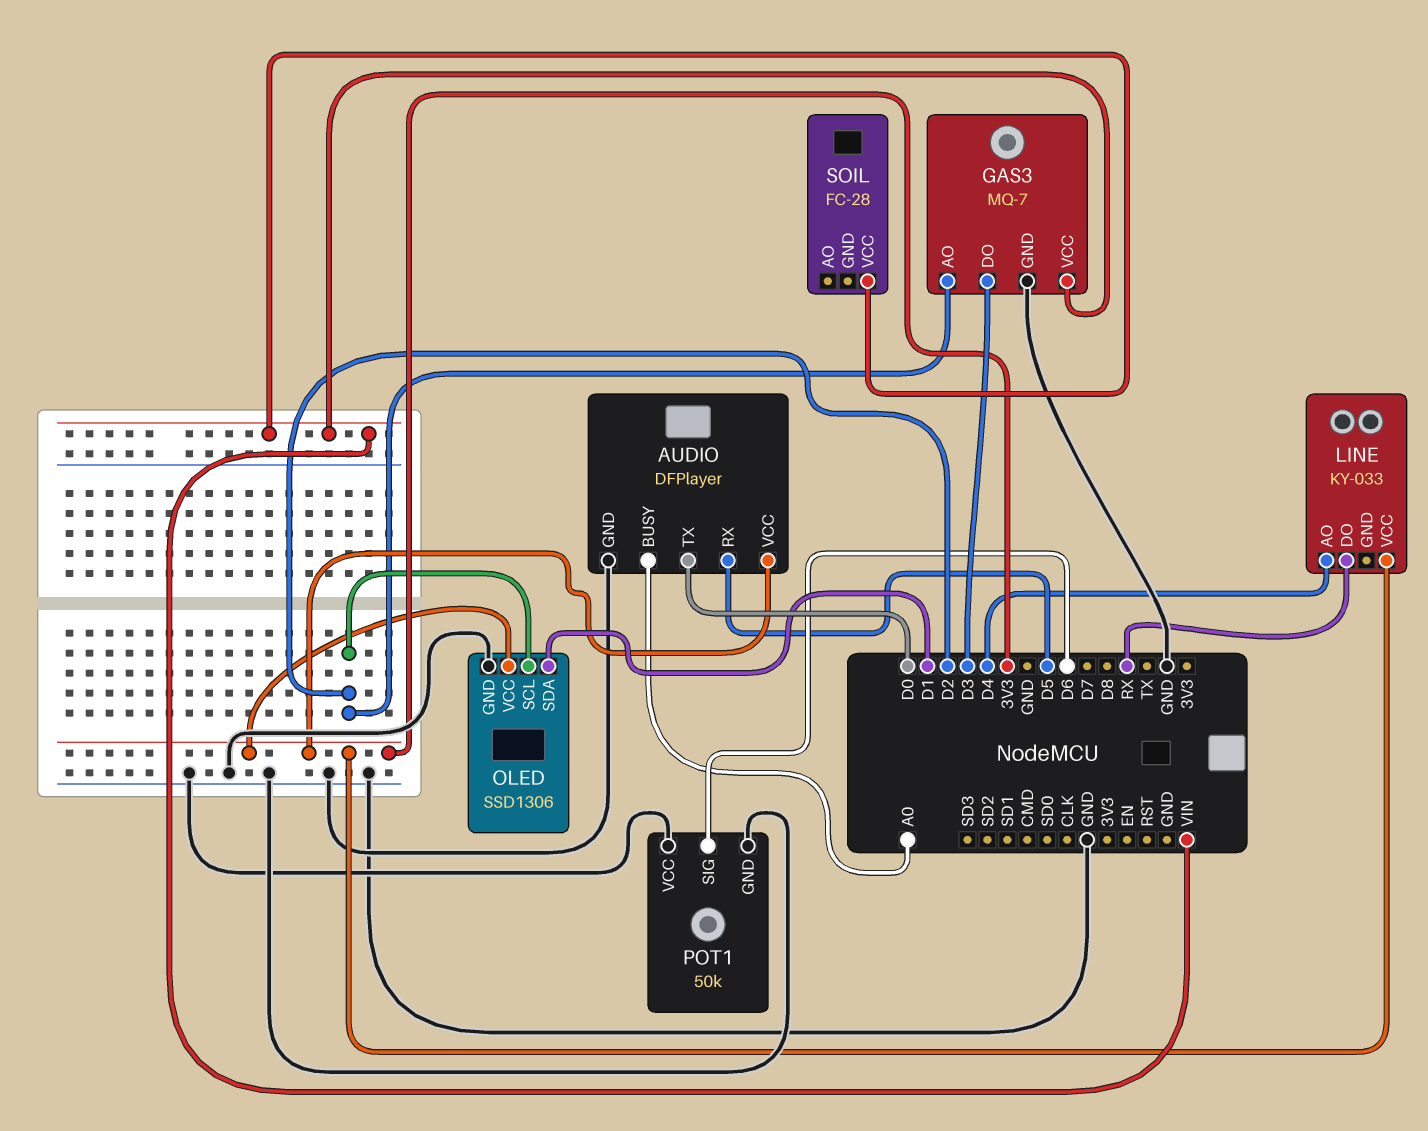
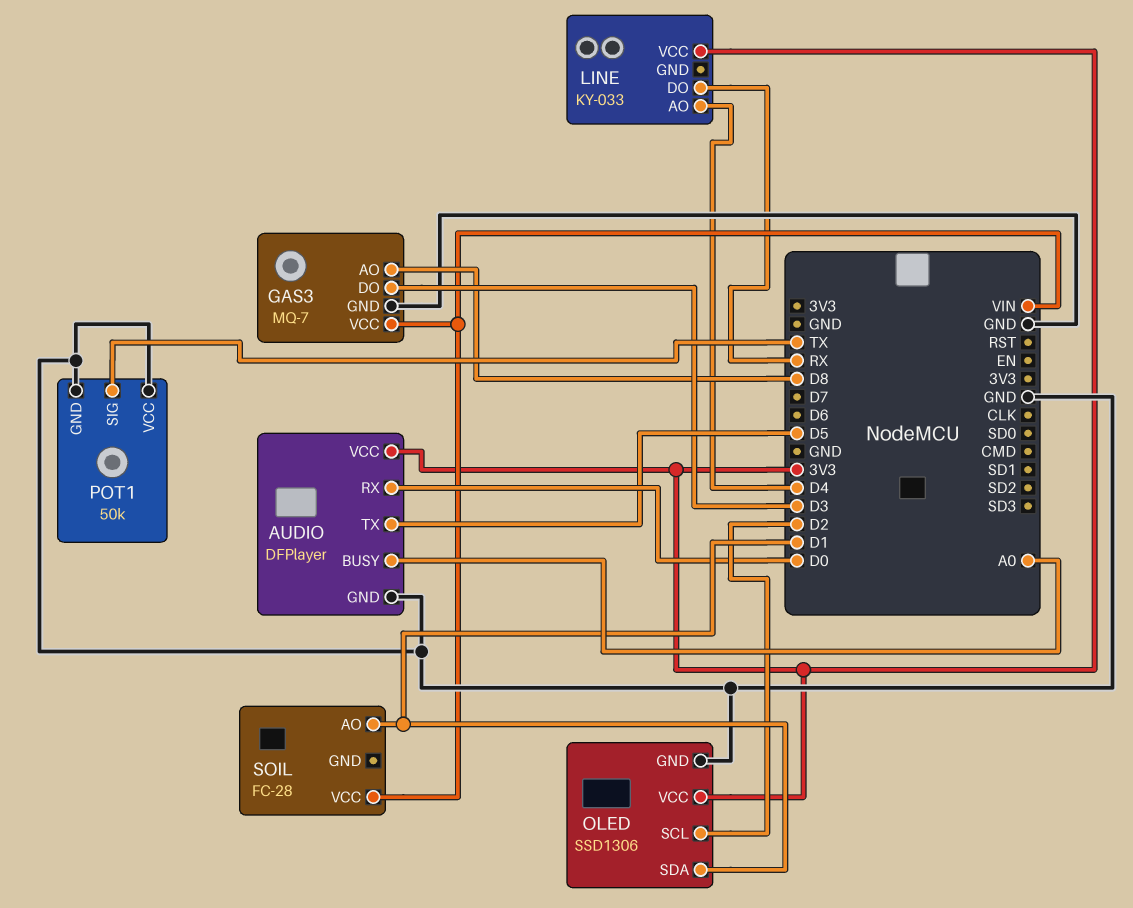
AUDIO pin RX: D5 -> D0
AUDIO pin TX: D0 -> D5
GAS3 pin AO: D2 -> D8
POT1 pin SIG: D6 -> TX
SOIL pin AO: none -> D1

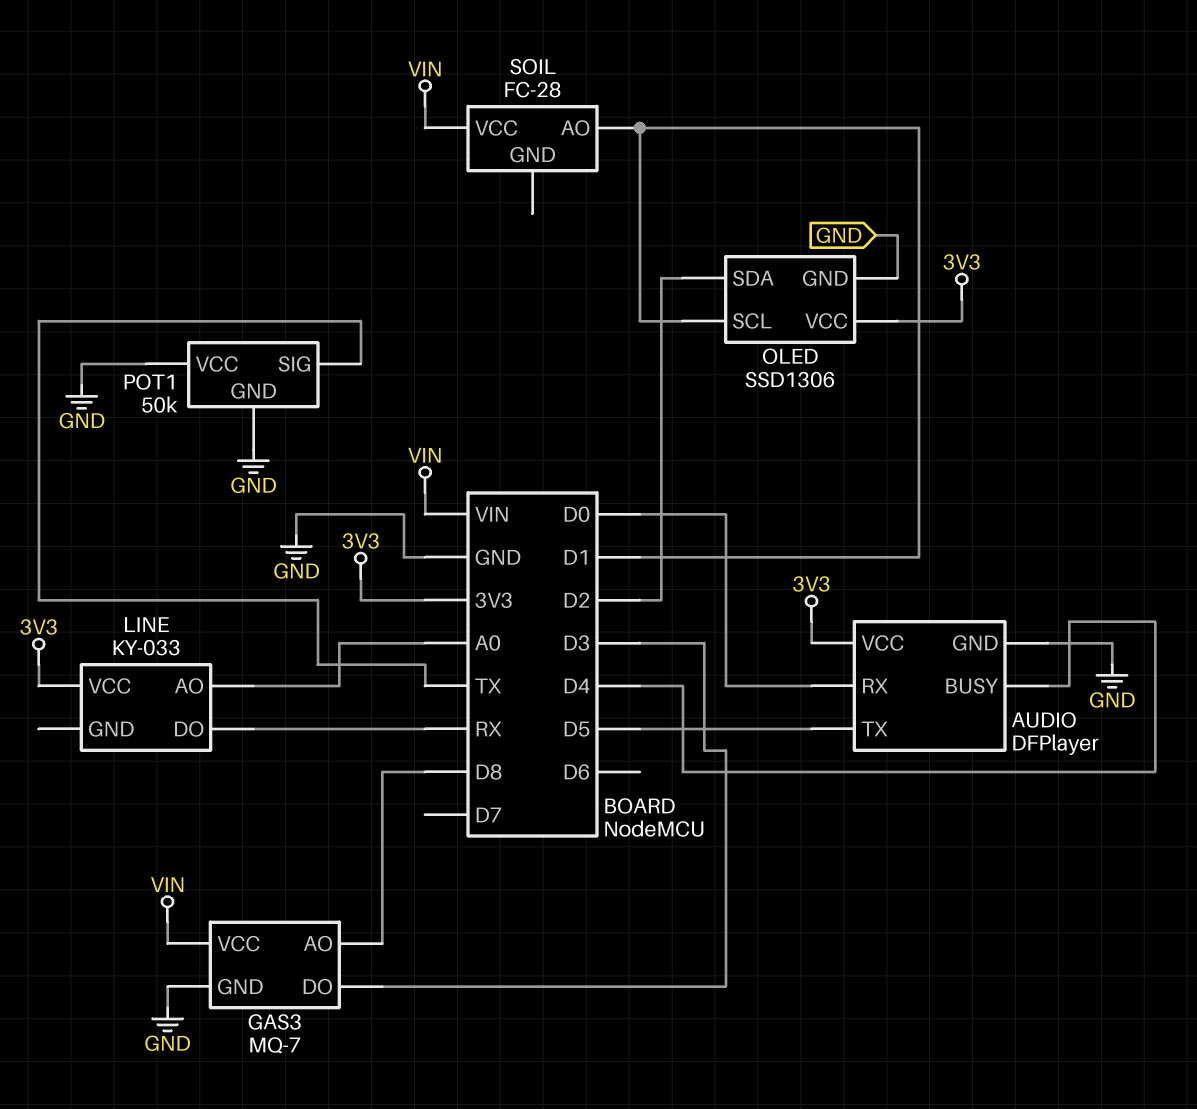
AUDIO pin BUSY: A0 -> D4
LINE pin AO: D4 -> A0
OLED pin SCL: D2 -> D1
OLED pin SDA: D1 -> D2

